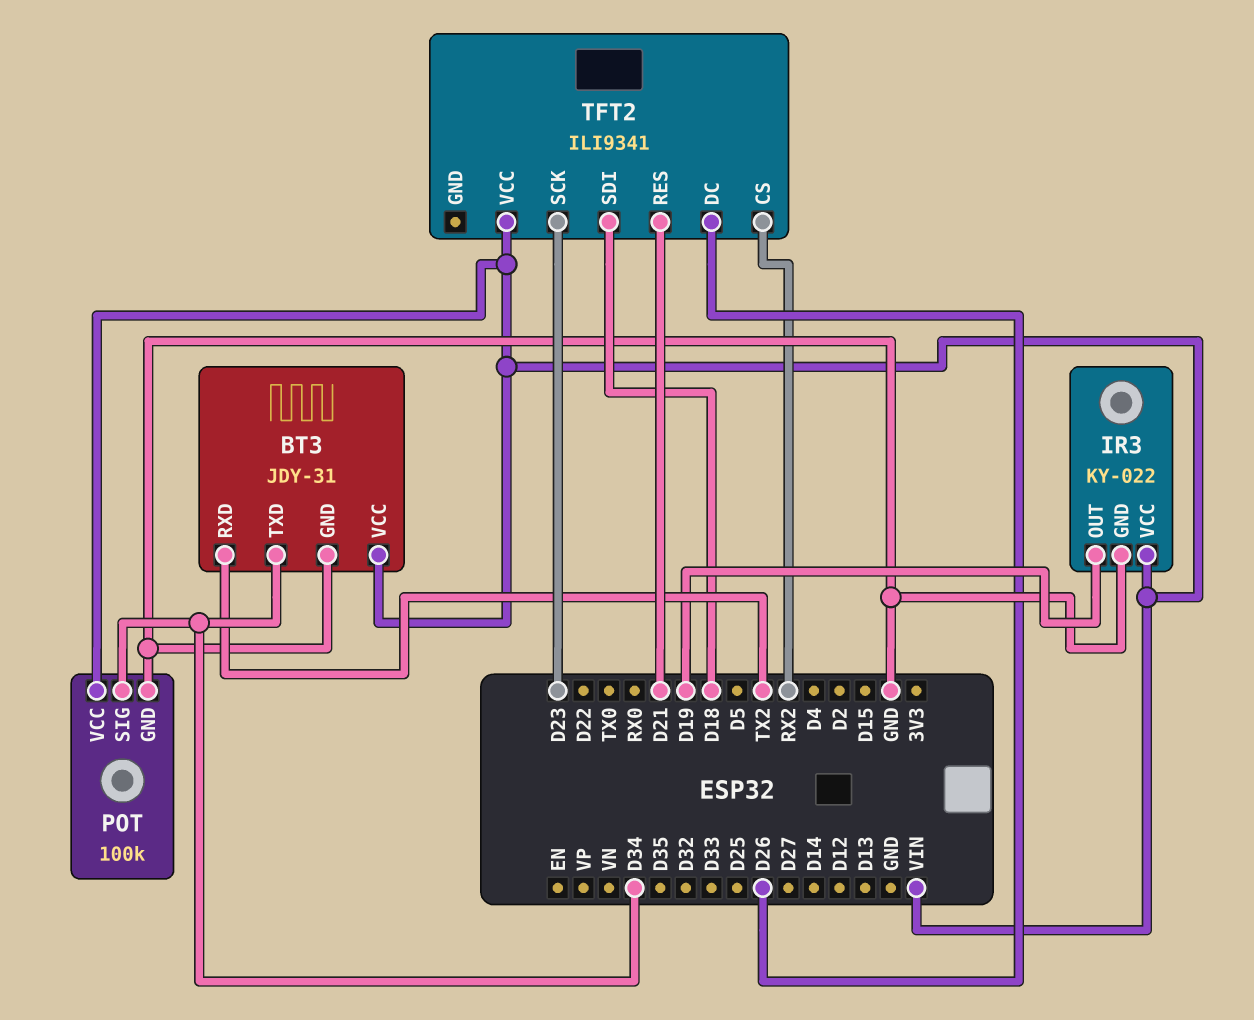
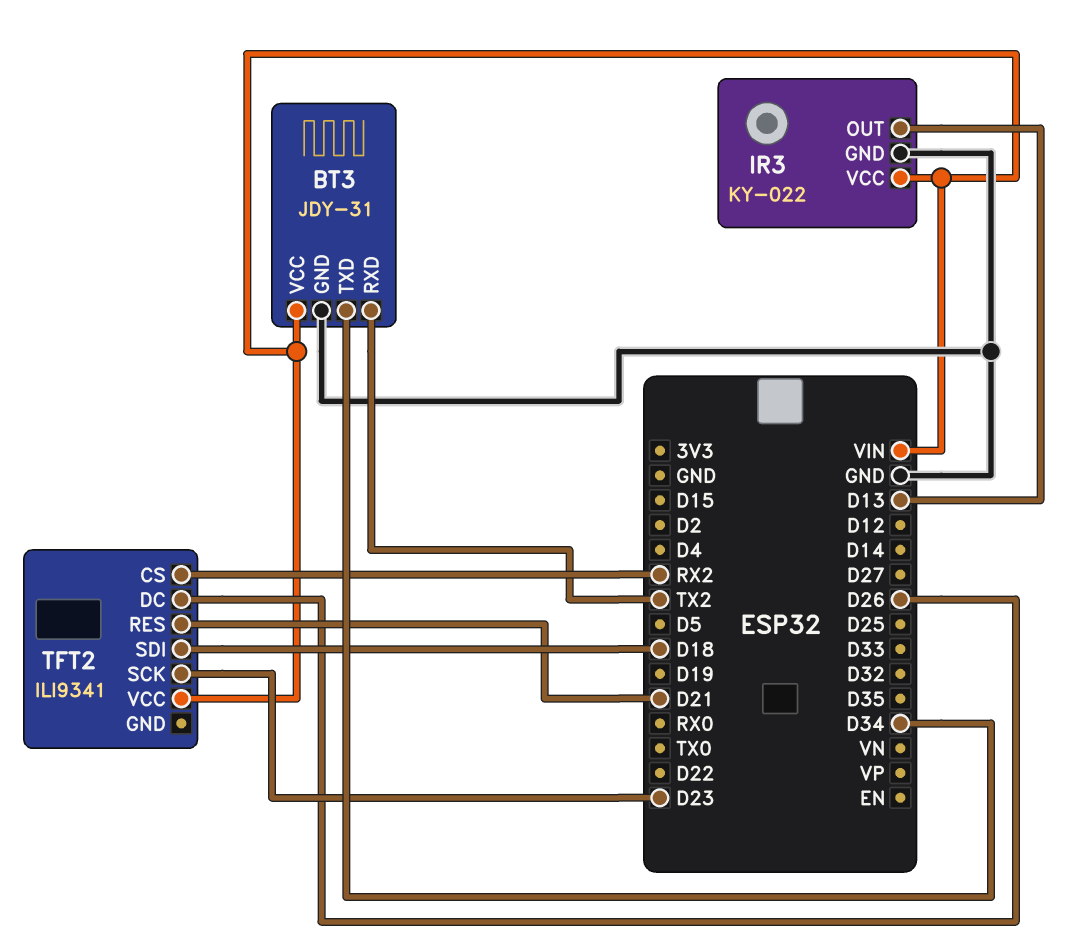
IR3 pin OUT: D19 -> D13
POT: 100k -> none
POT pin GND: GND -> none
POT pin SIG: D34 -> none
POT pin VCC: VIN -> none

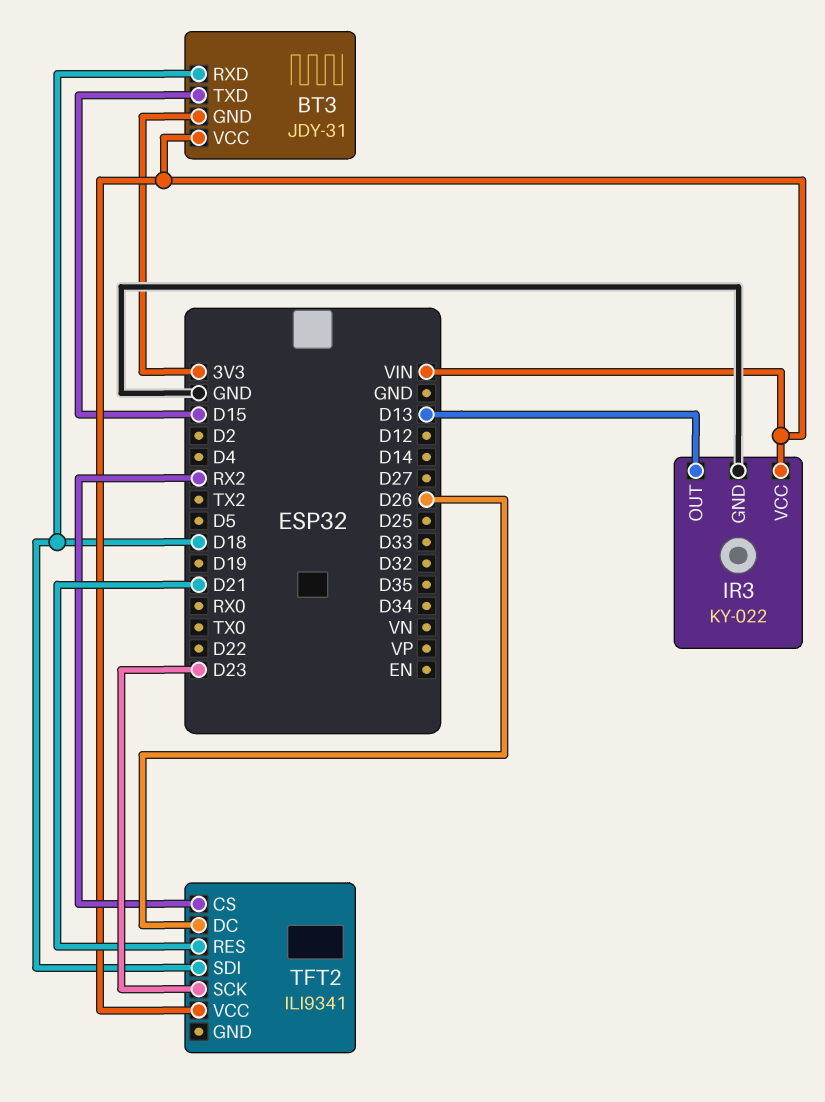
BT3 pin GND: GND -> 3V3
BT3 pin RXD: TX2 -> D18
BT3 pin TXD: D34 -> D15

